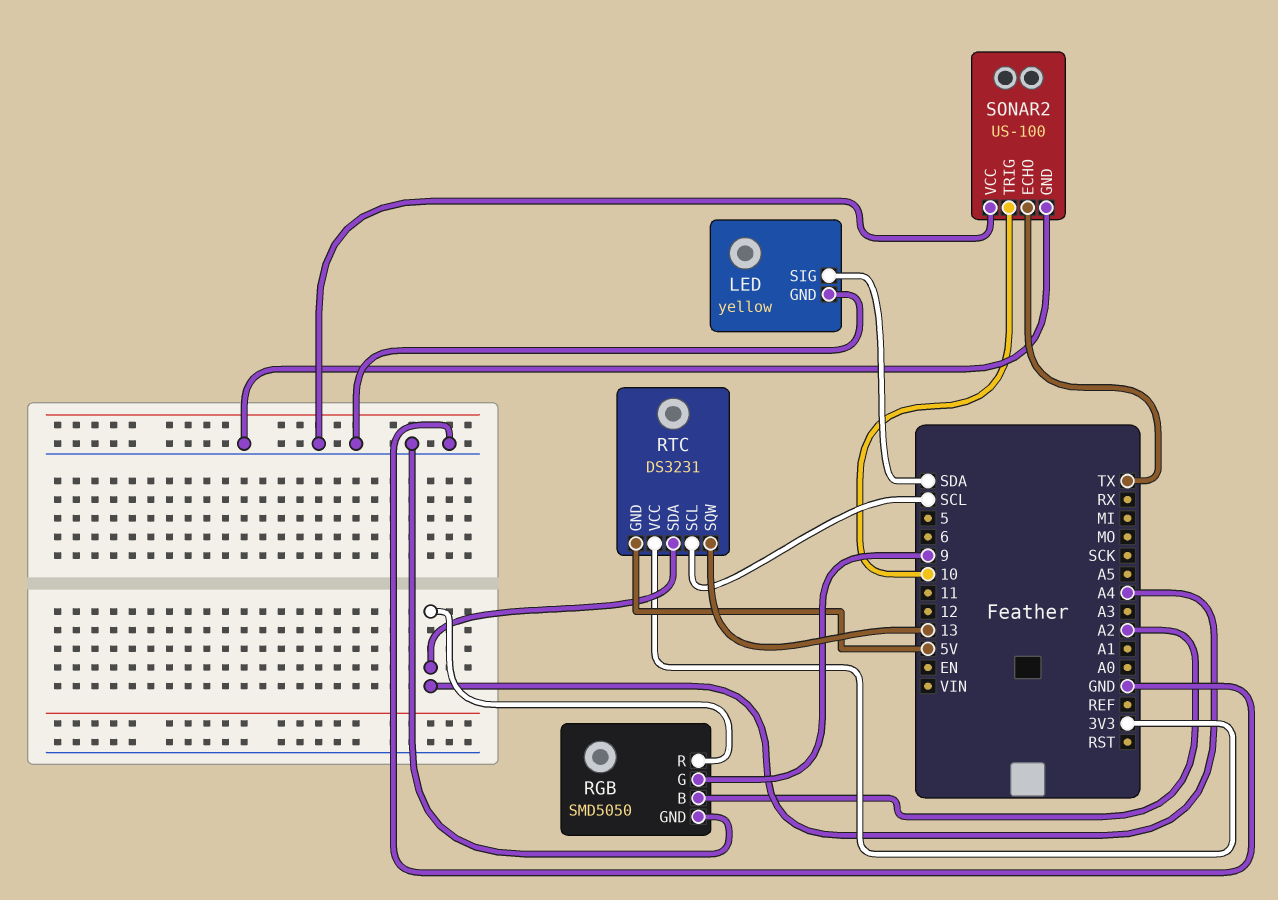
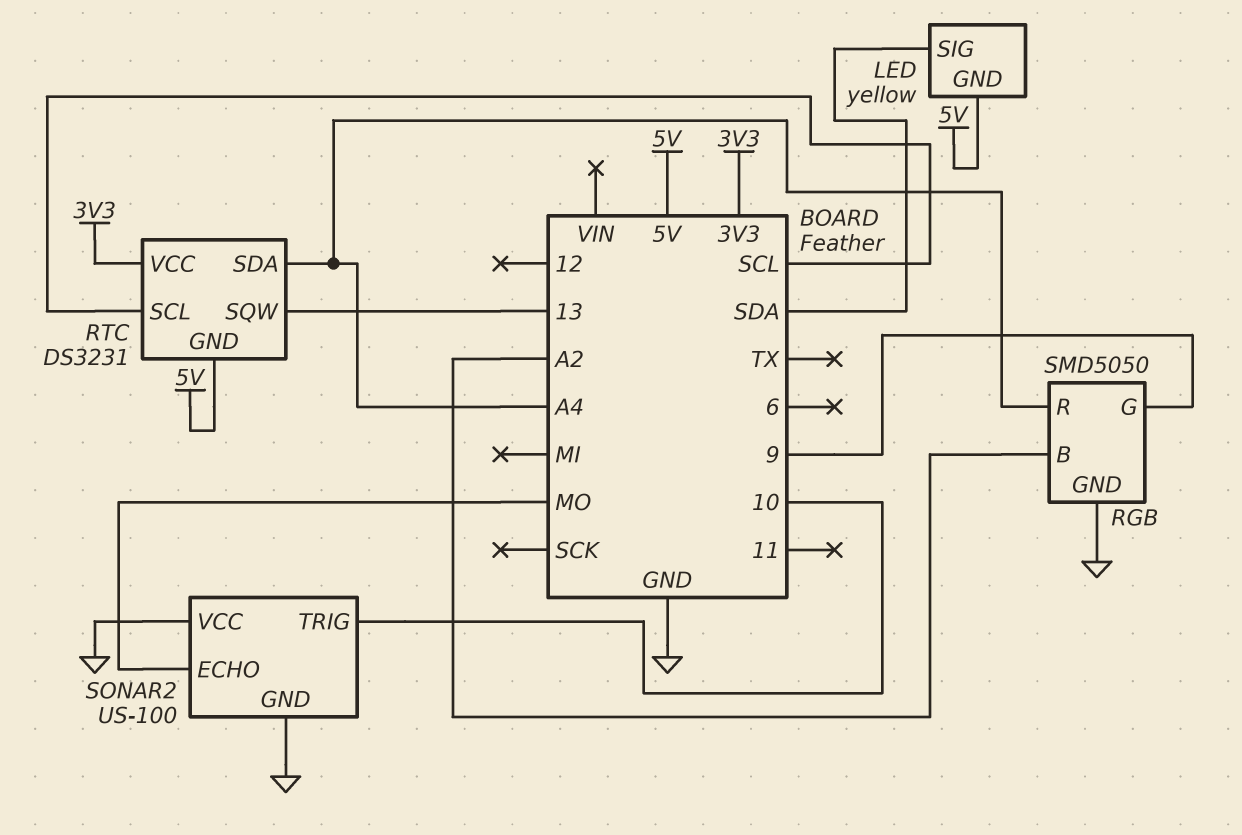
LED pin GND: GND -> 5V
SONAR2 pin ECHO: TX -> MO

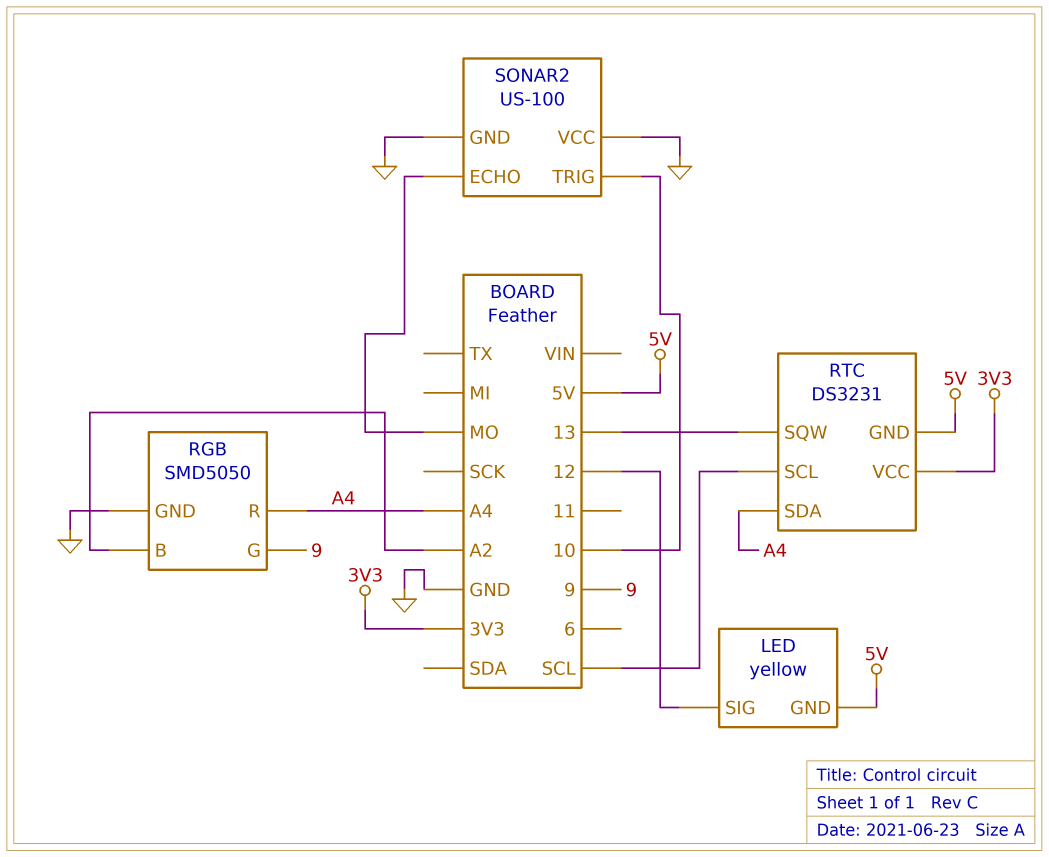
LED pin SIG: SDA -> 12

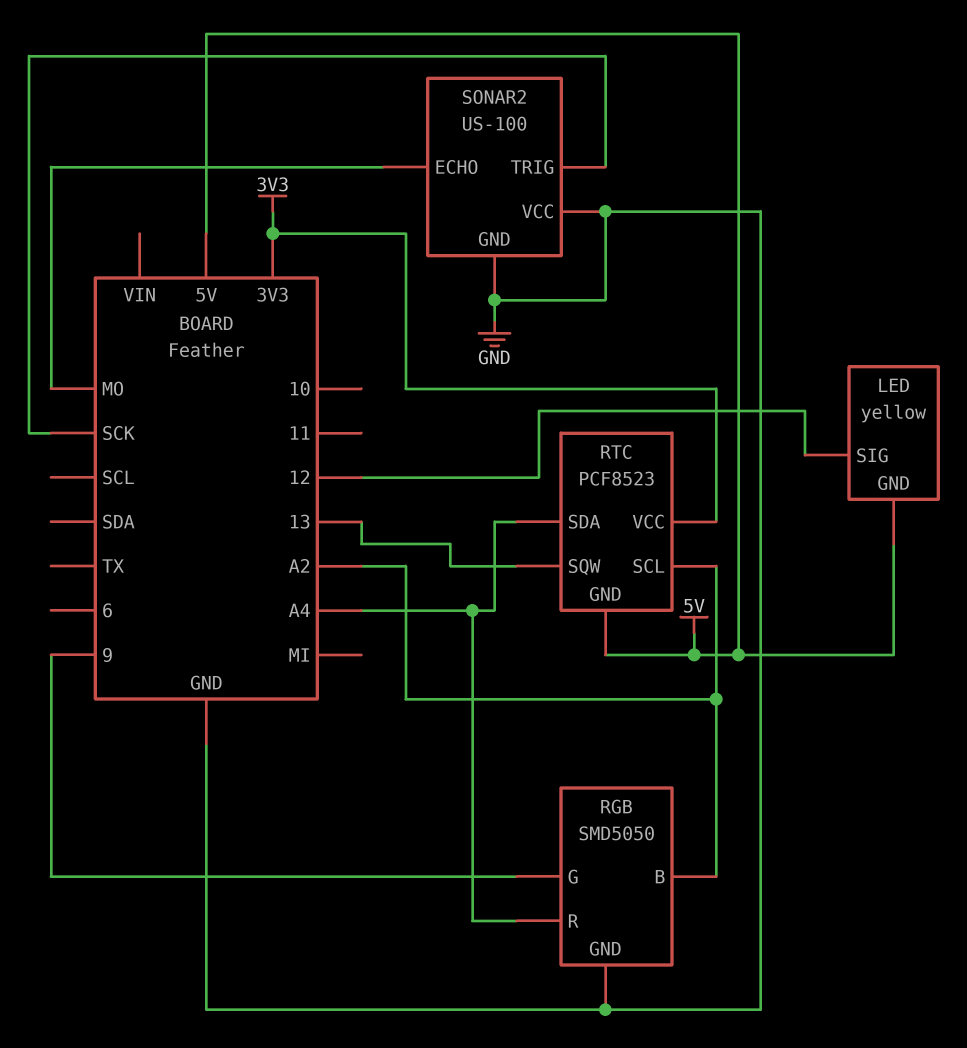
RTC: DS3231 -> PCF8523
RTC pin SCL: SCL -> A2
SONAR2 pin TRIG: 10 -> SCK

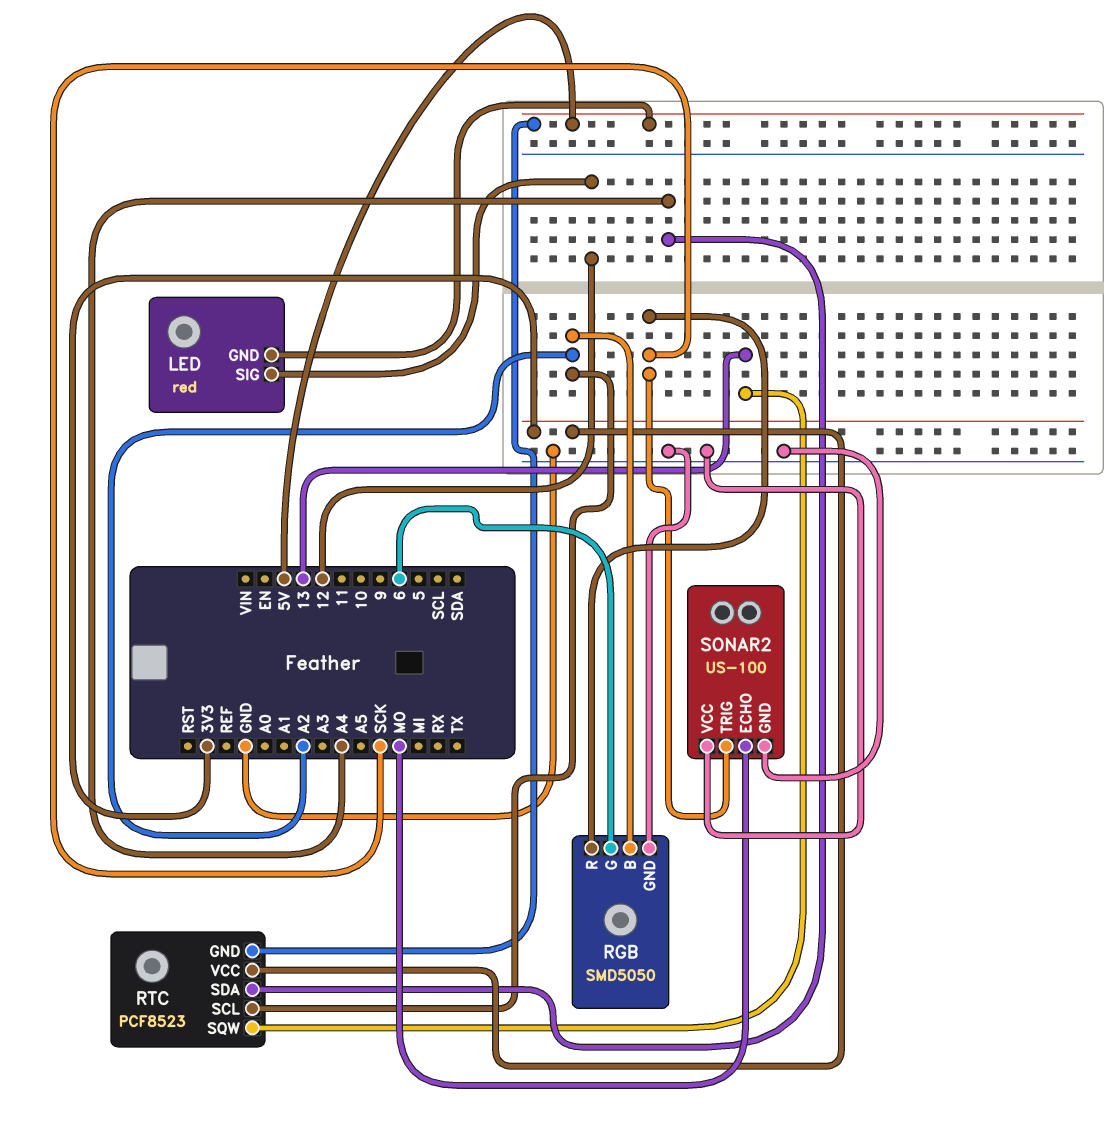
LED: yellow -> red
RGB pin G: 9 -> 6
RGB pin R: A4 -> SCK

